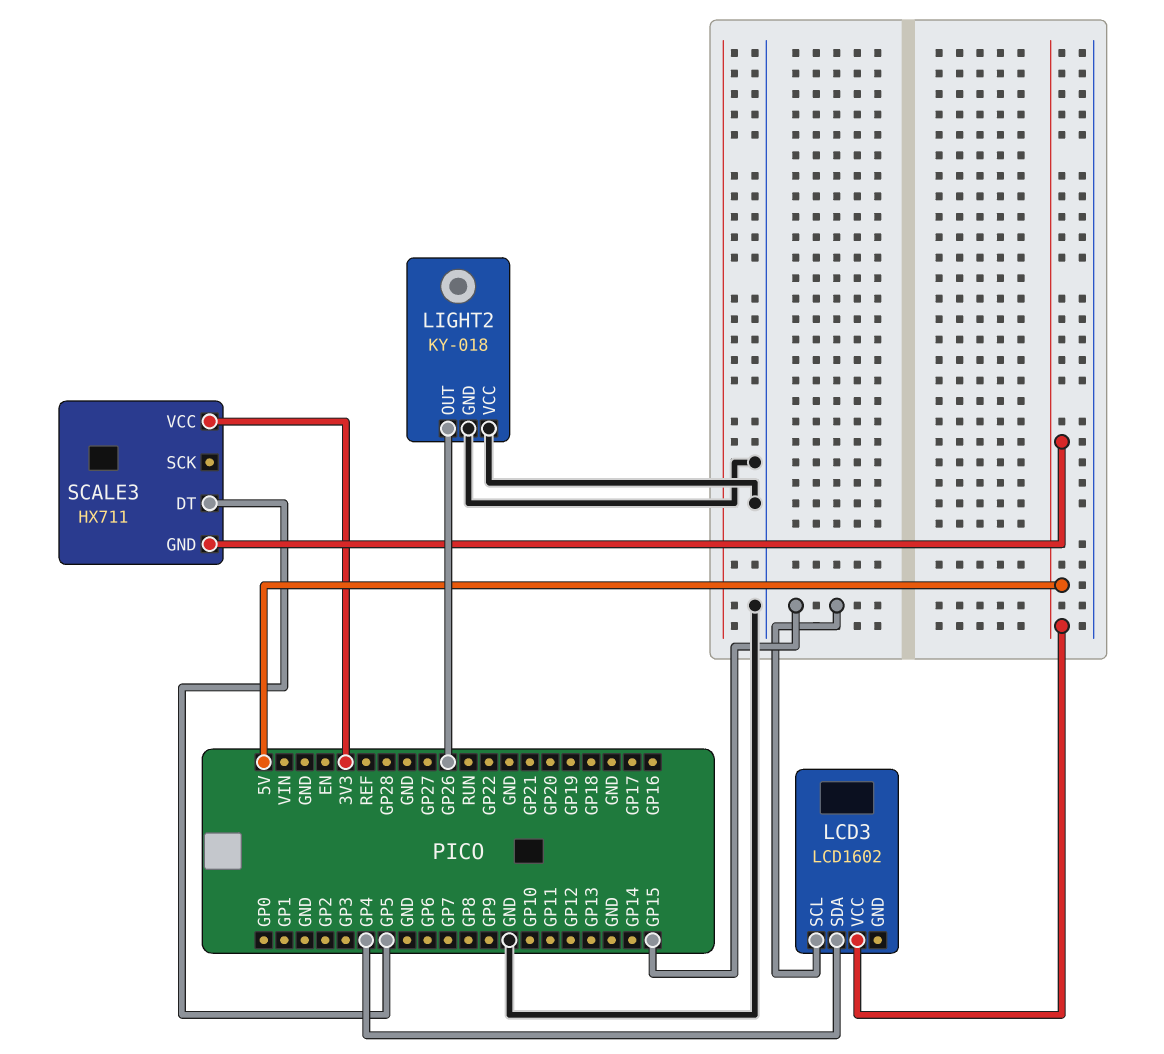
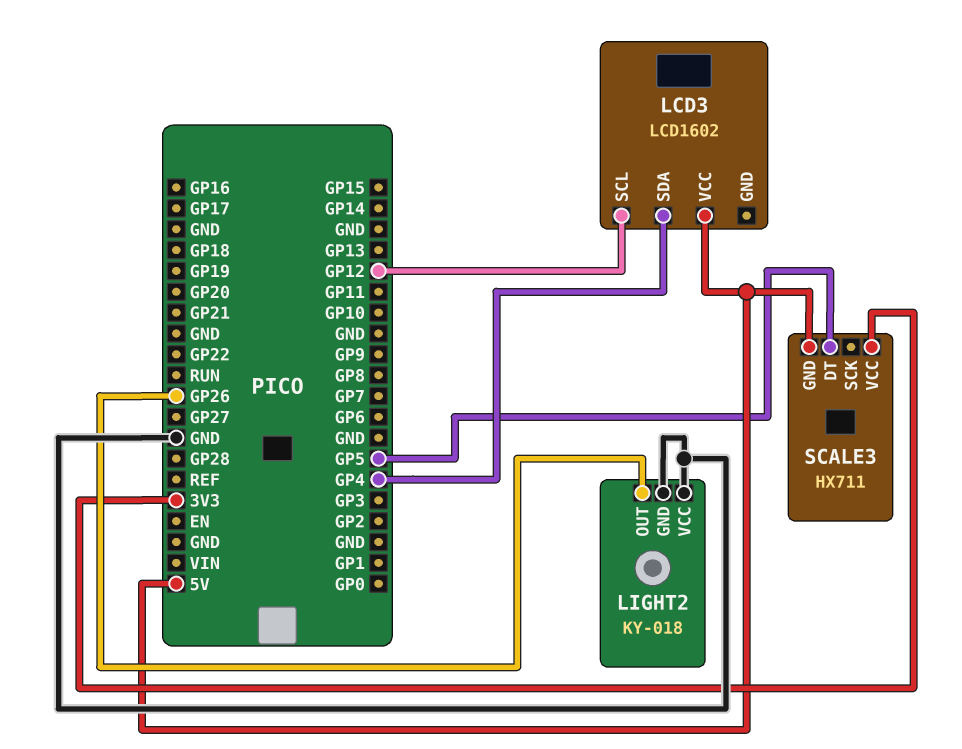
LCD3 pin SCL: GP15 -> GP12

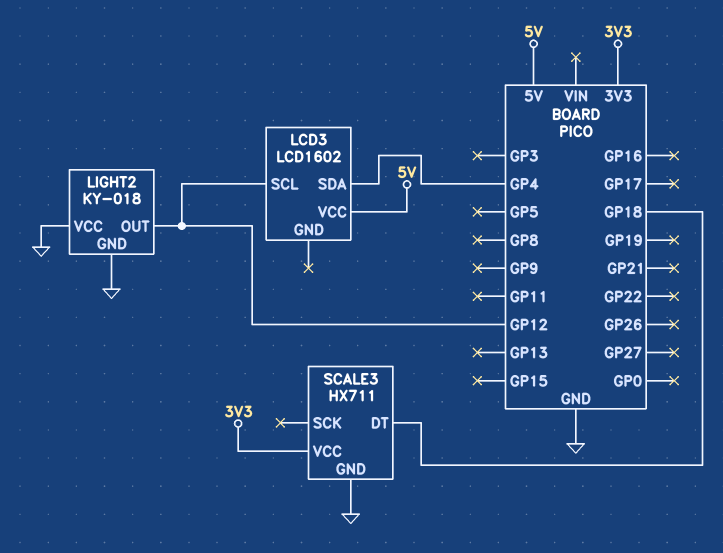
LIGHT2 pin OUT: GP26 -> GP12
SCALE3 pin DT: GP5 -> GP18
SCALE3 pin GND: 5V -> GND

